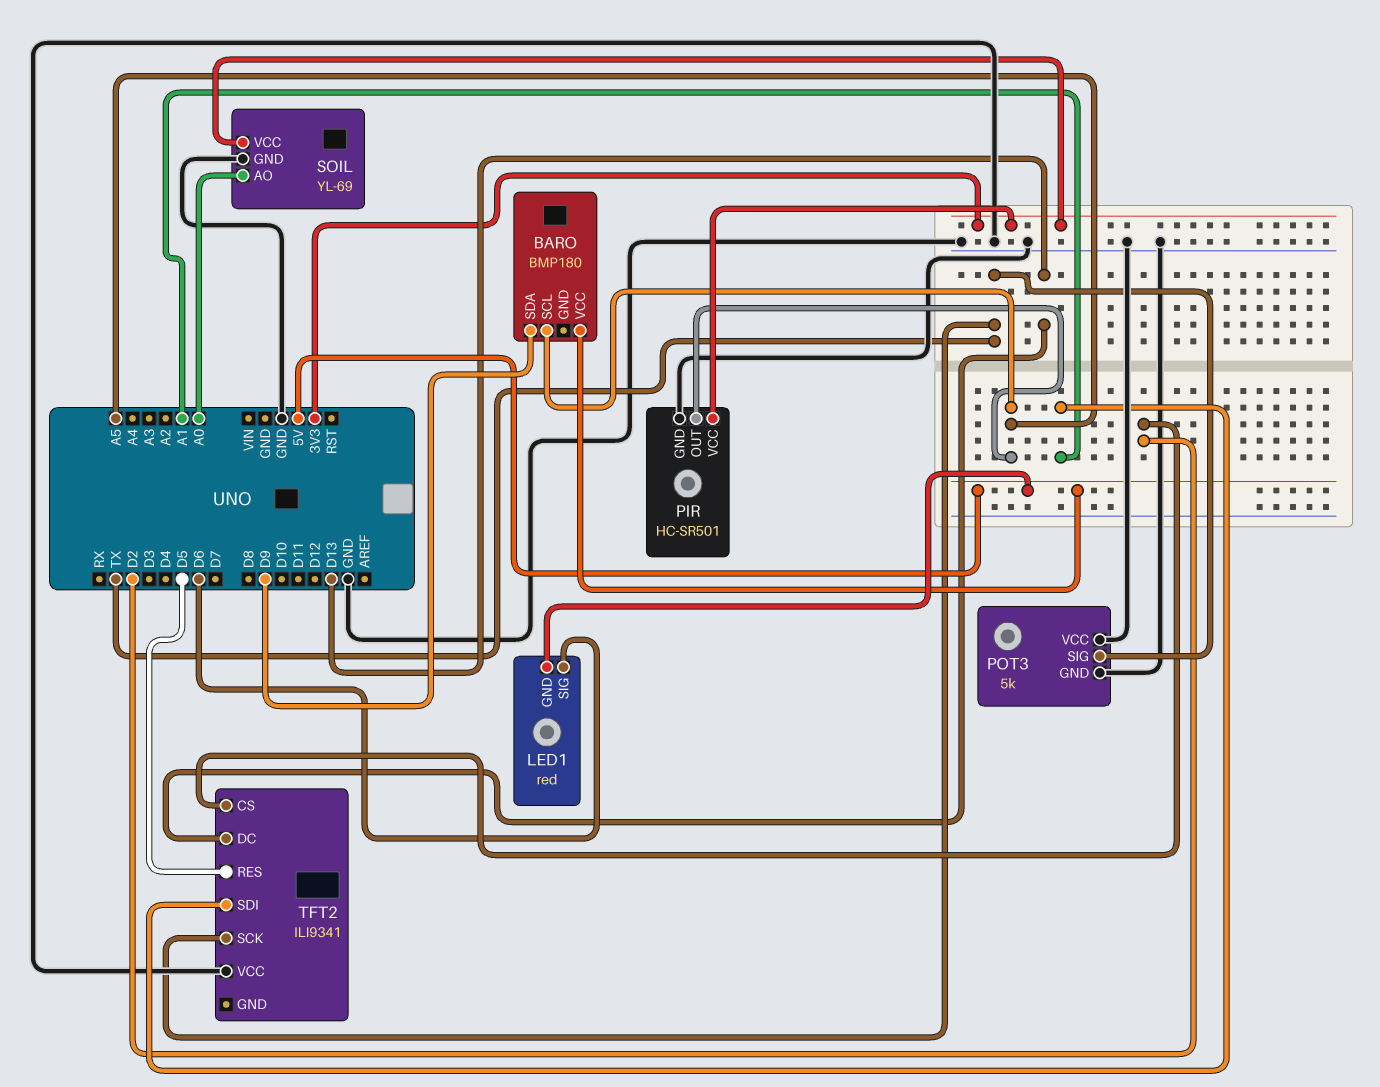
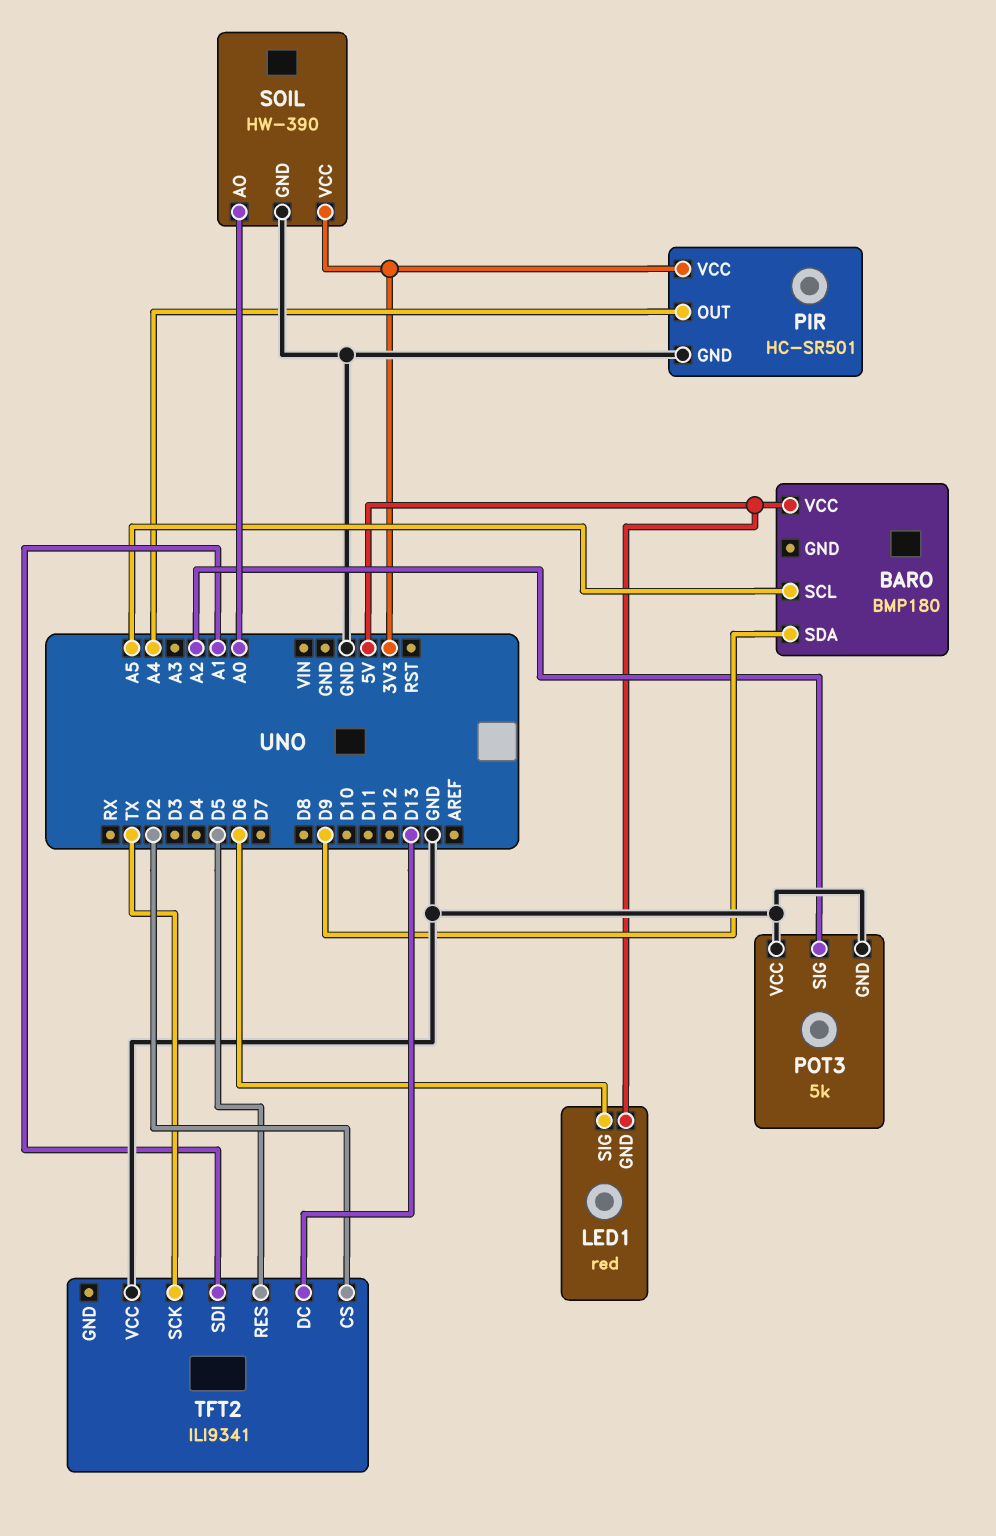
PIR pin OUT: A5 -> A4
POT3 pin SIG: TX -> A2
SOIL: YL-69 -> HW-390

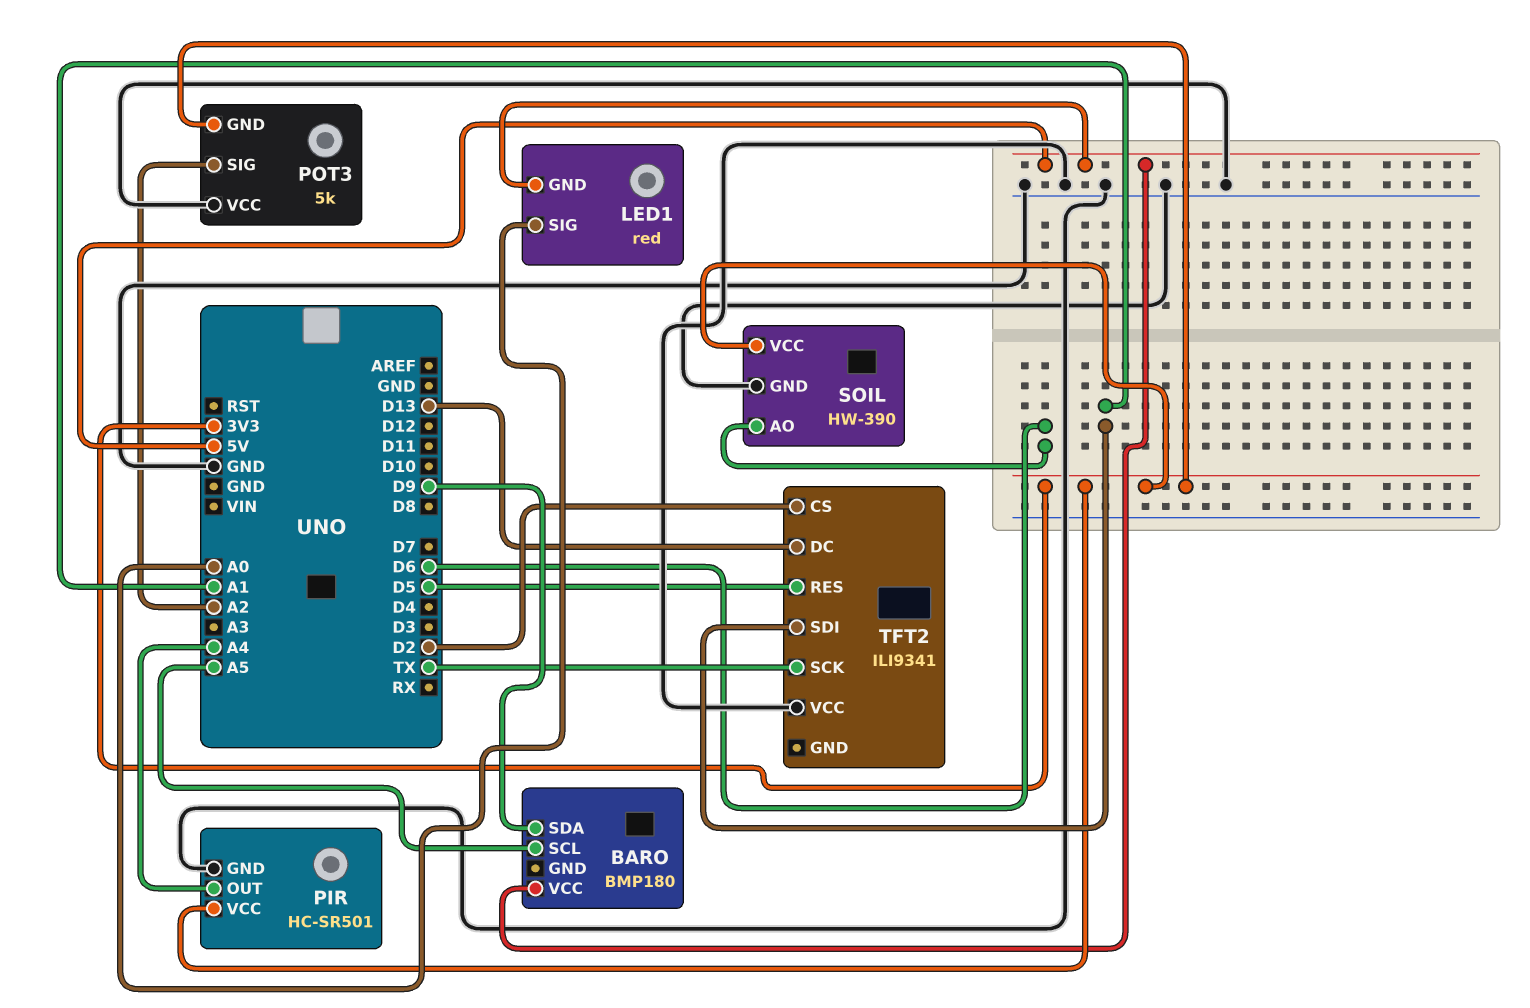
LED1 pin SIG: D6 -> A0
POT3 pin GND: GND -> 3V3
SOIL pin AO: A0 -> D6

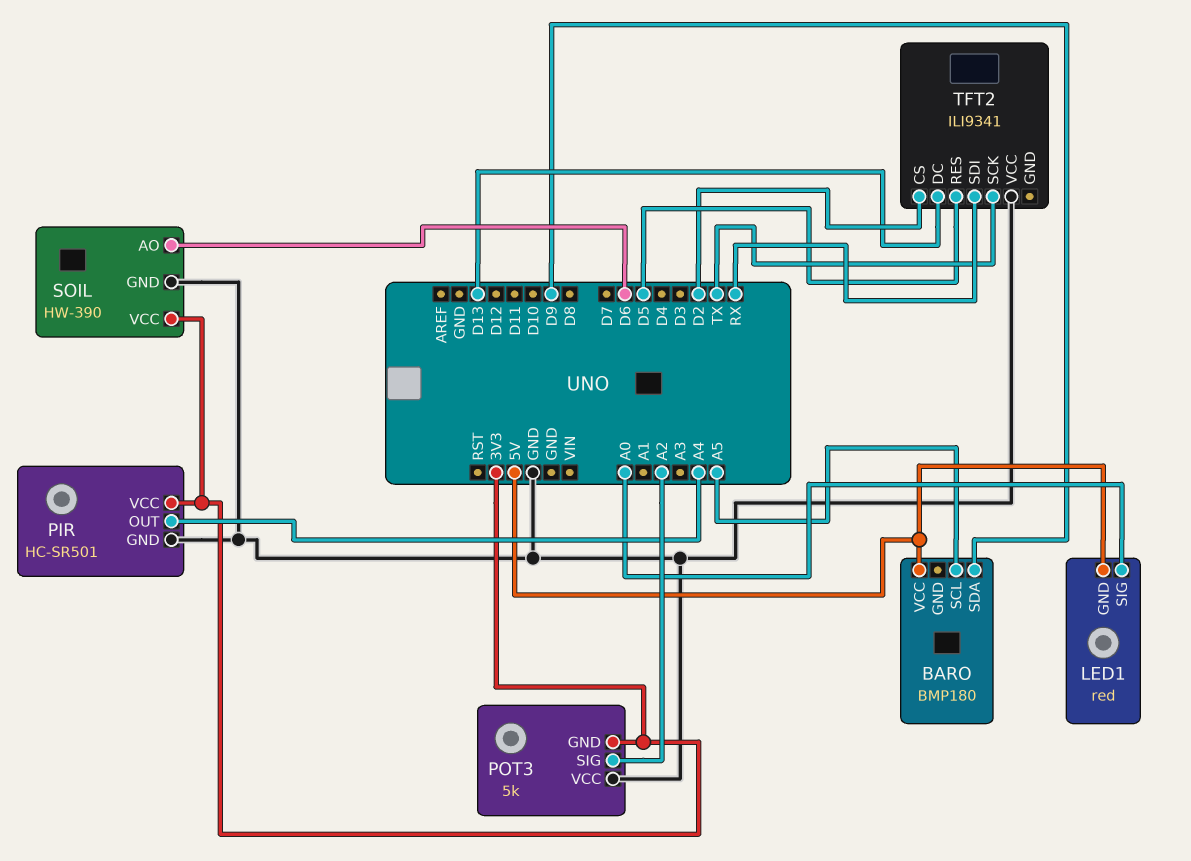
TFT2 pin SDI: A1 -> RX

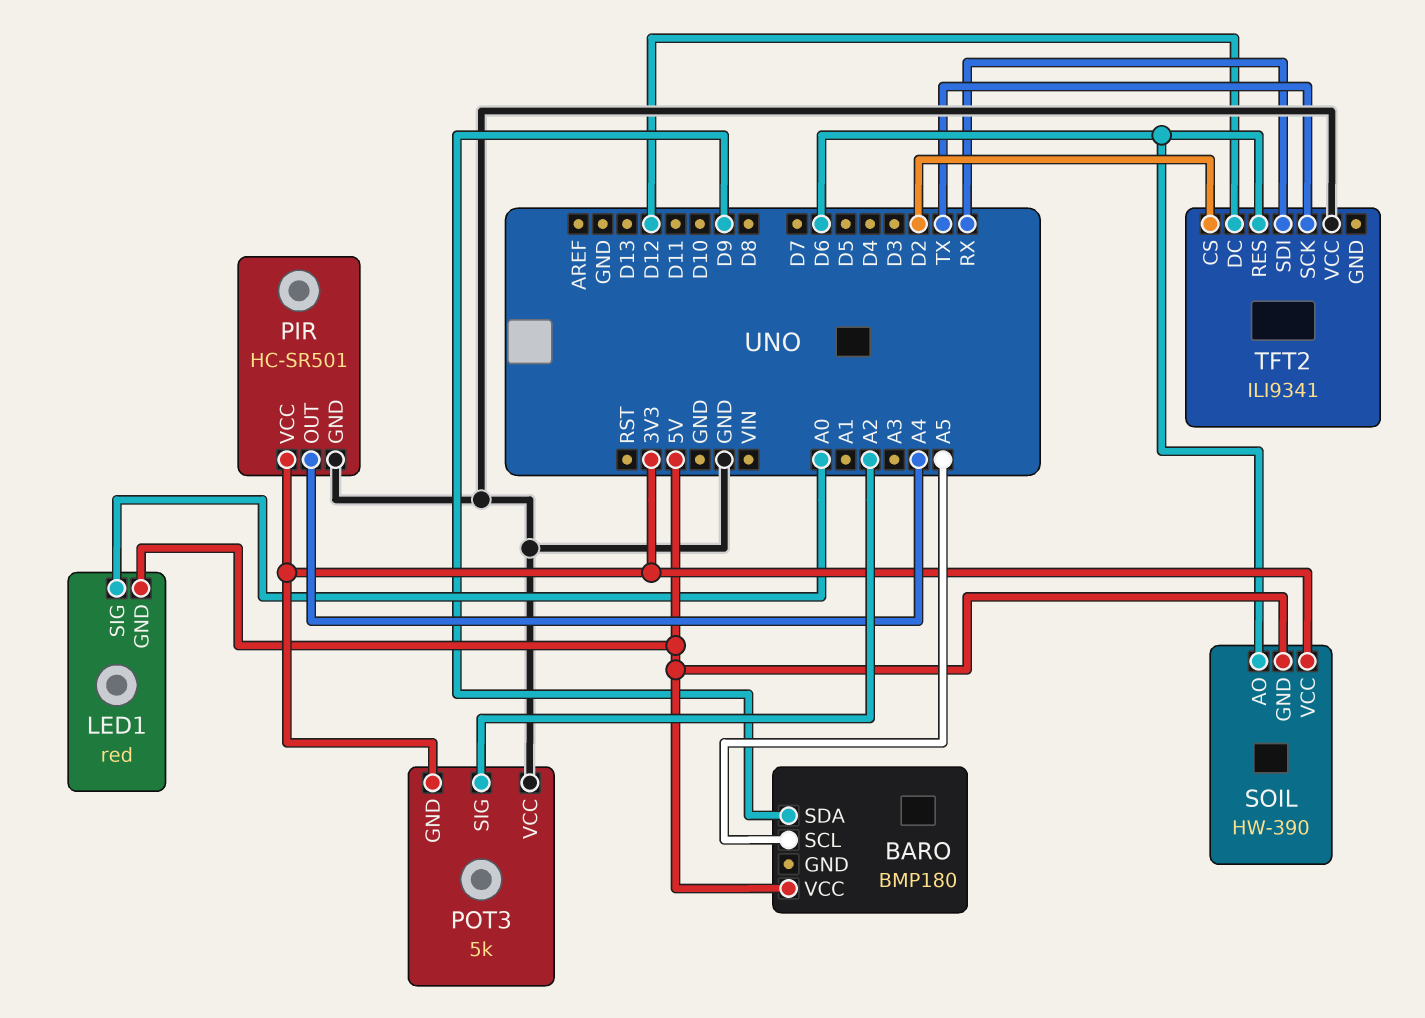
SOIL pin GND: GND -> 5V
TFT2 pin DC: D13 -> D12
TFT2 pin RES: D5 -> D6

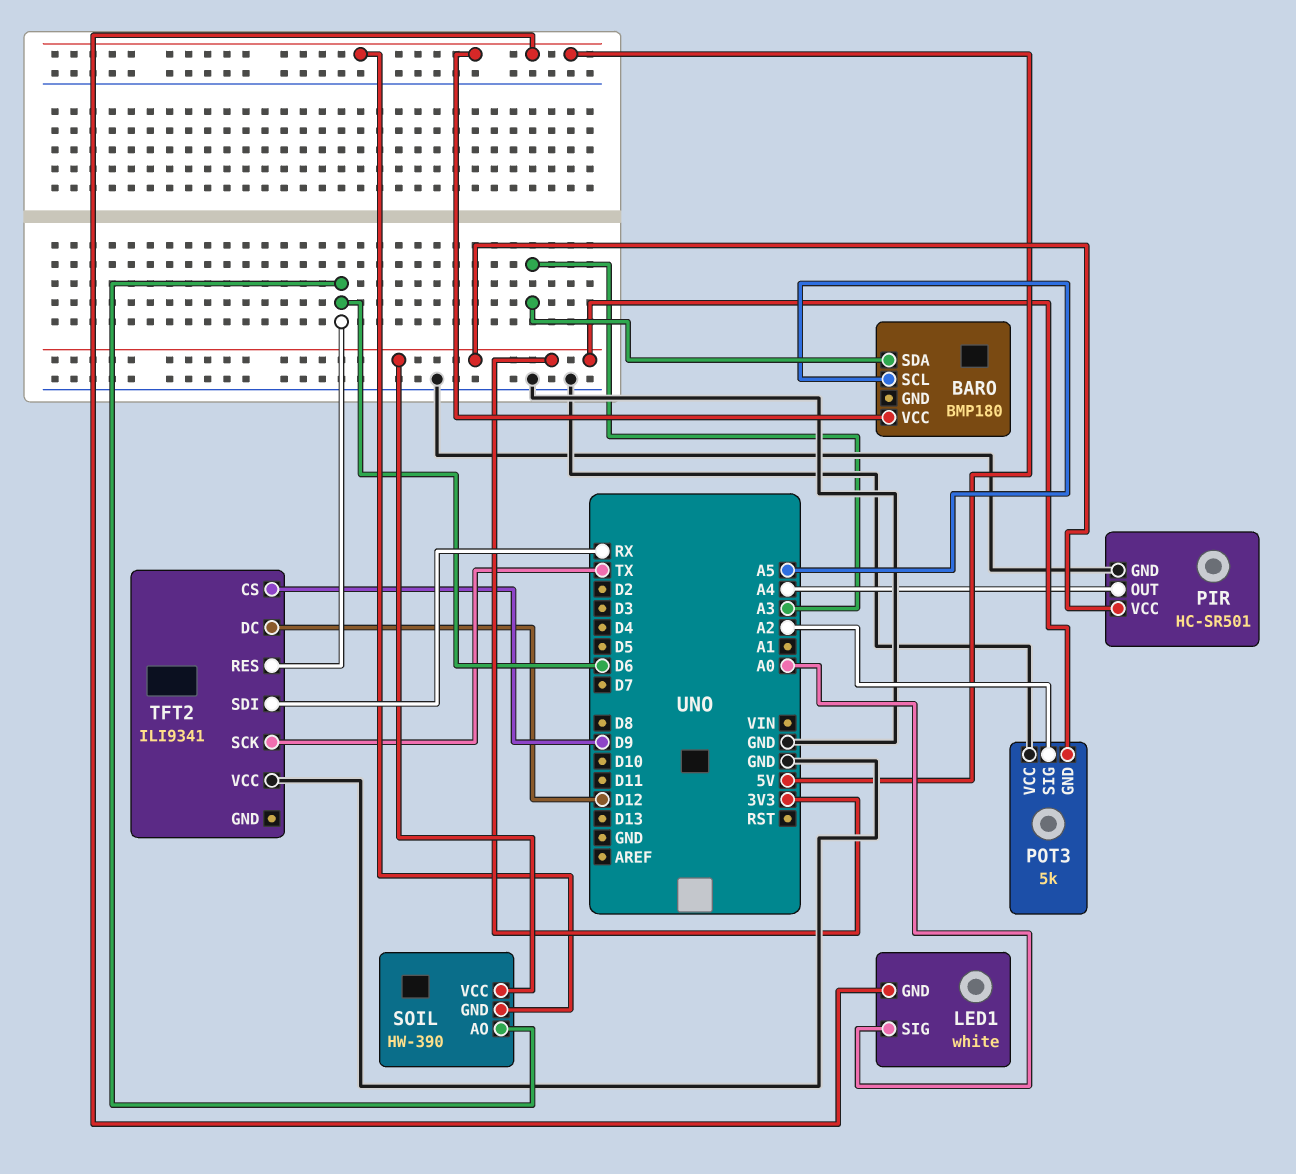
BARO pin SDA: D9 -> A3
LED1: red -> white
TFT2 pin CS: D2 -> D9

